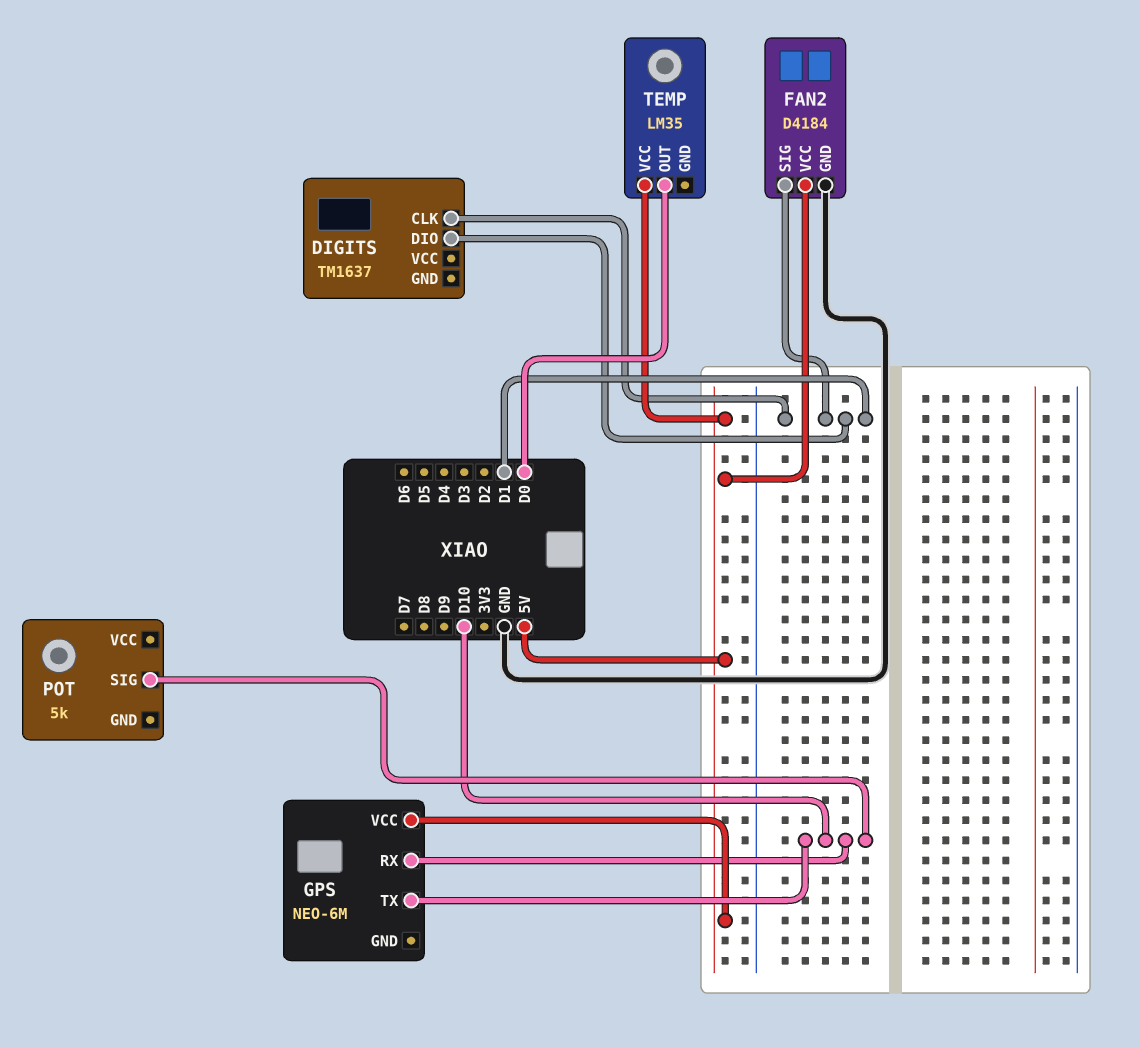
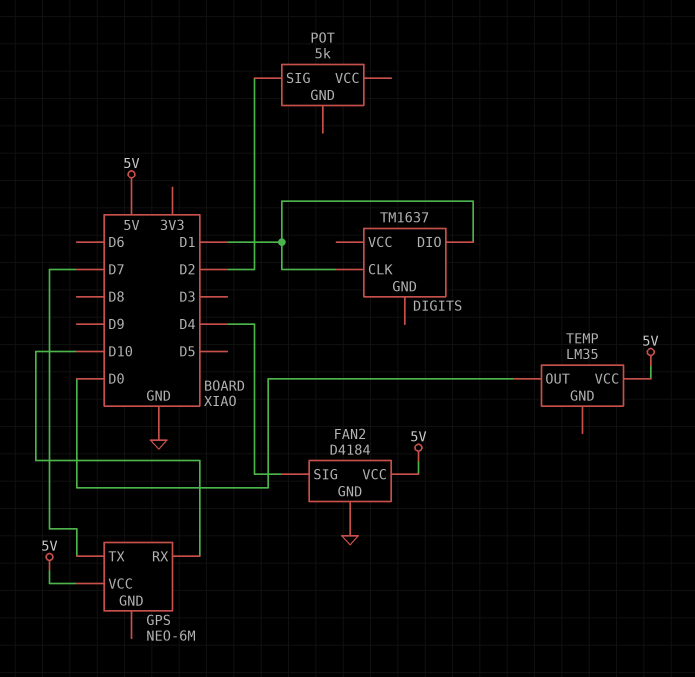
FAN2 pin SIG: D1 -> D4
GPS pin TX: D10 -> D7
POT pin SIG: D10 -> D2

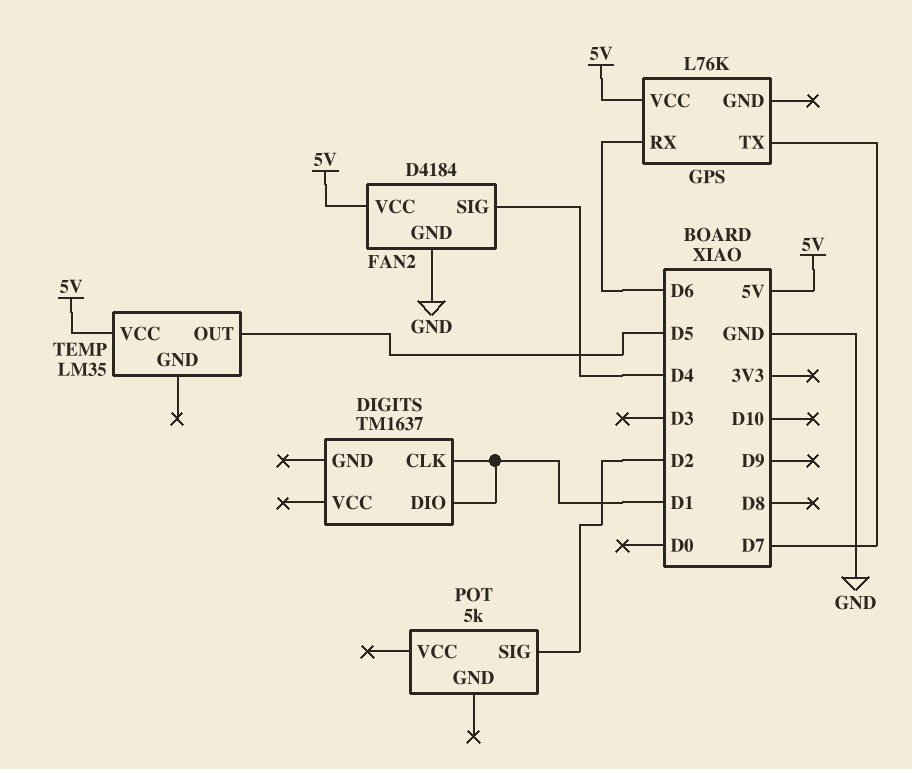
GPS: NEO-6M -> L76K
GPS pin RX: D10 -> D6
TEMP pin OUT: D0 -> D5

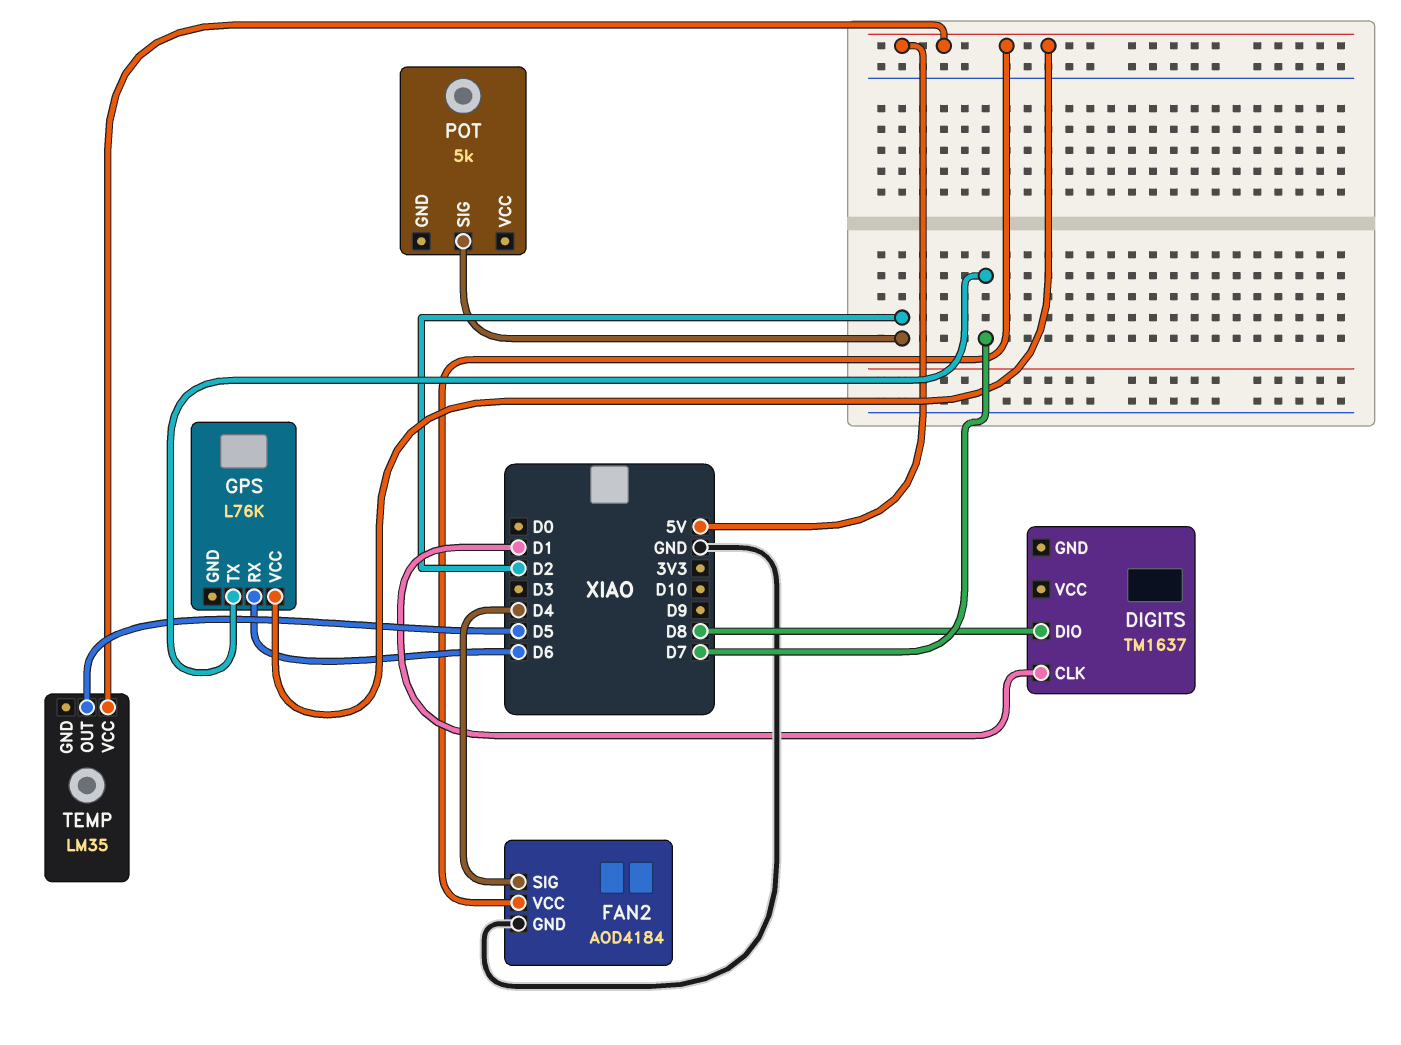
DIGITS pin DIO: D1 -> D8
FAN2: D4184 -> AOD4184

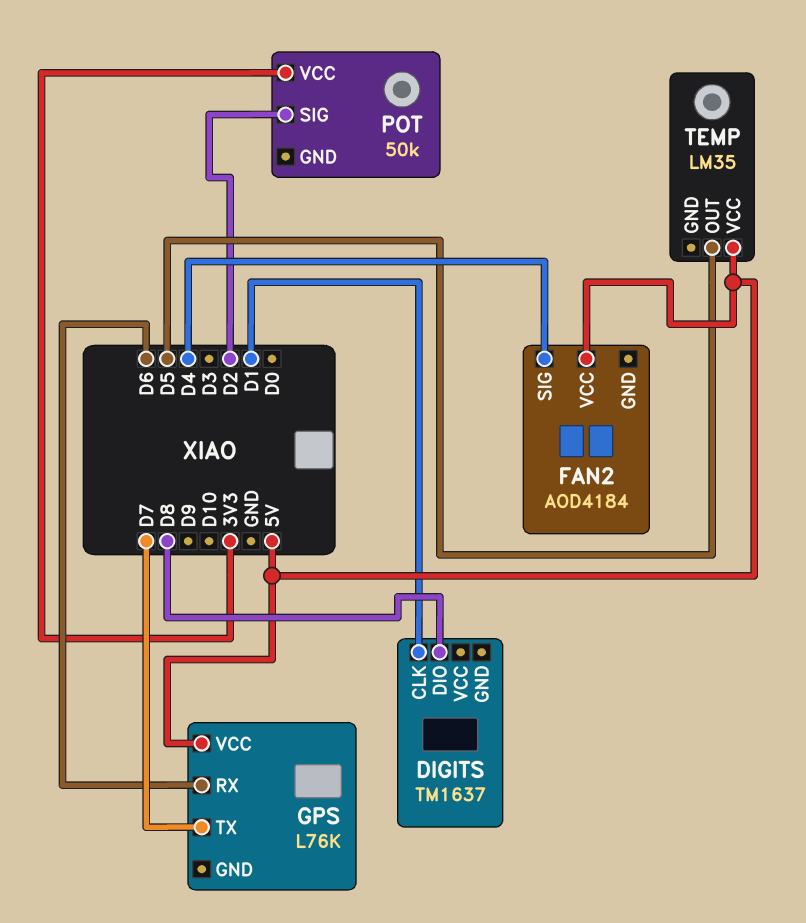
FAN2 pin GND: GND -> none
POT: 5k -> 50k
POT pin VCC: none -> 3V3

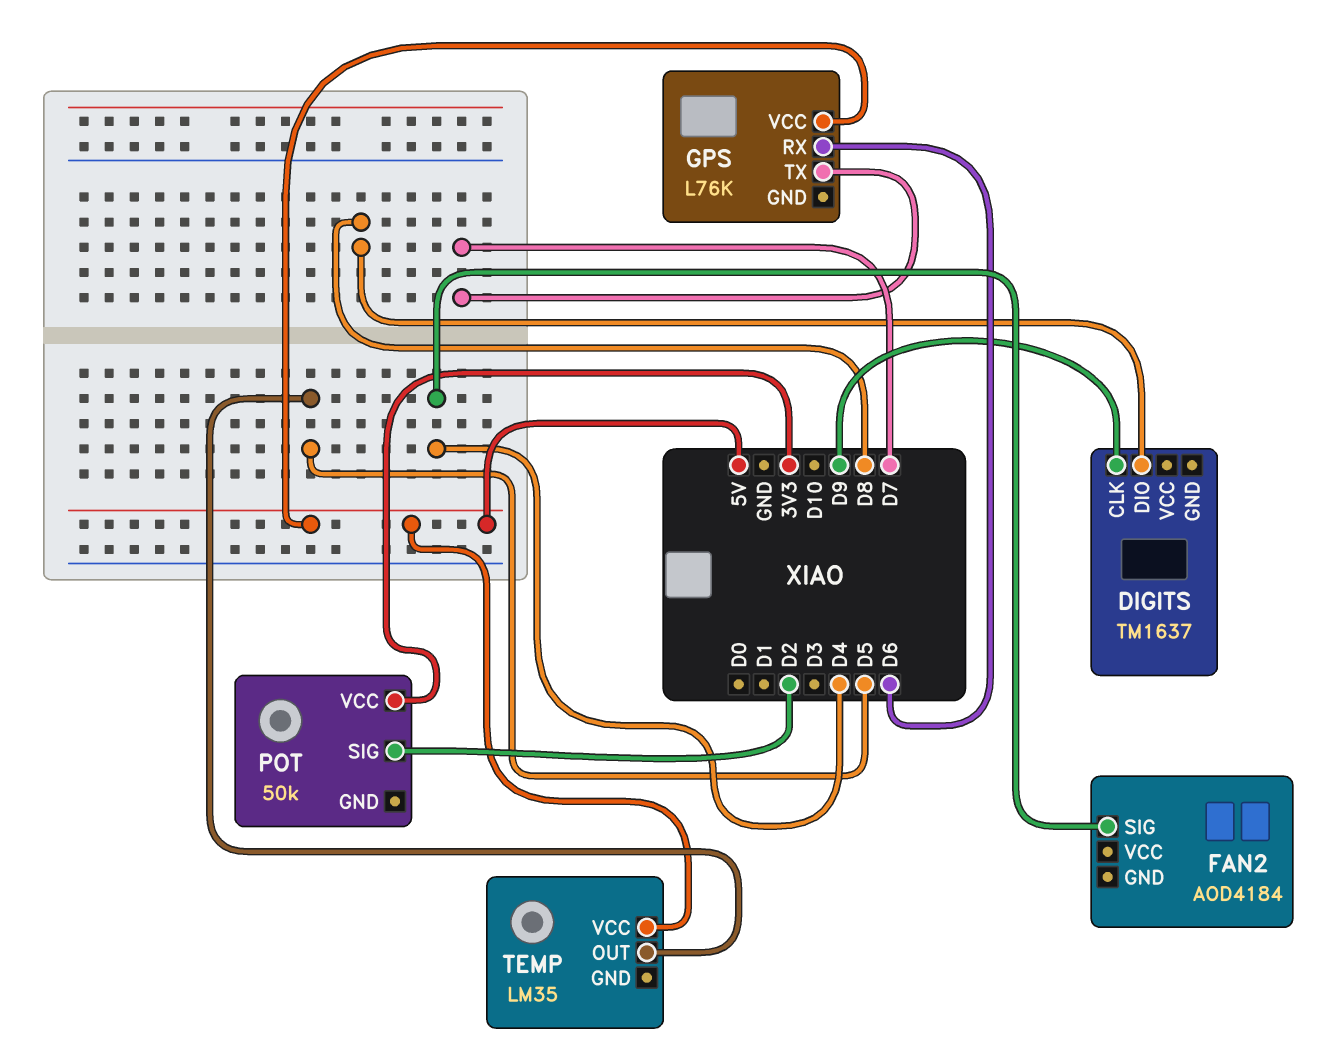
DIGITS pin CLK: D1 -> D9
FAN2 pin VCC: 5V -> none

